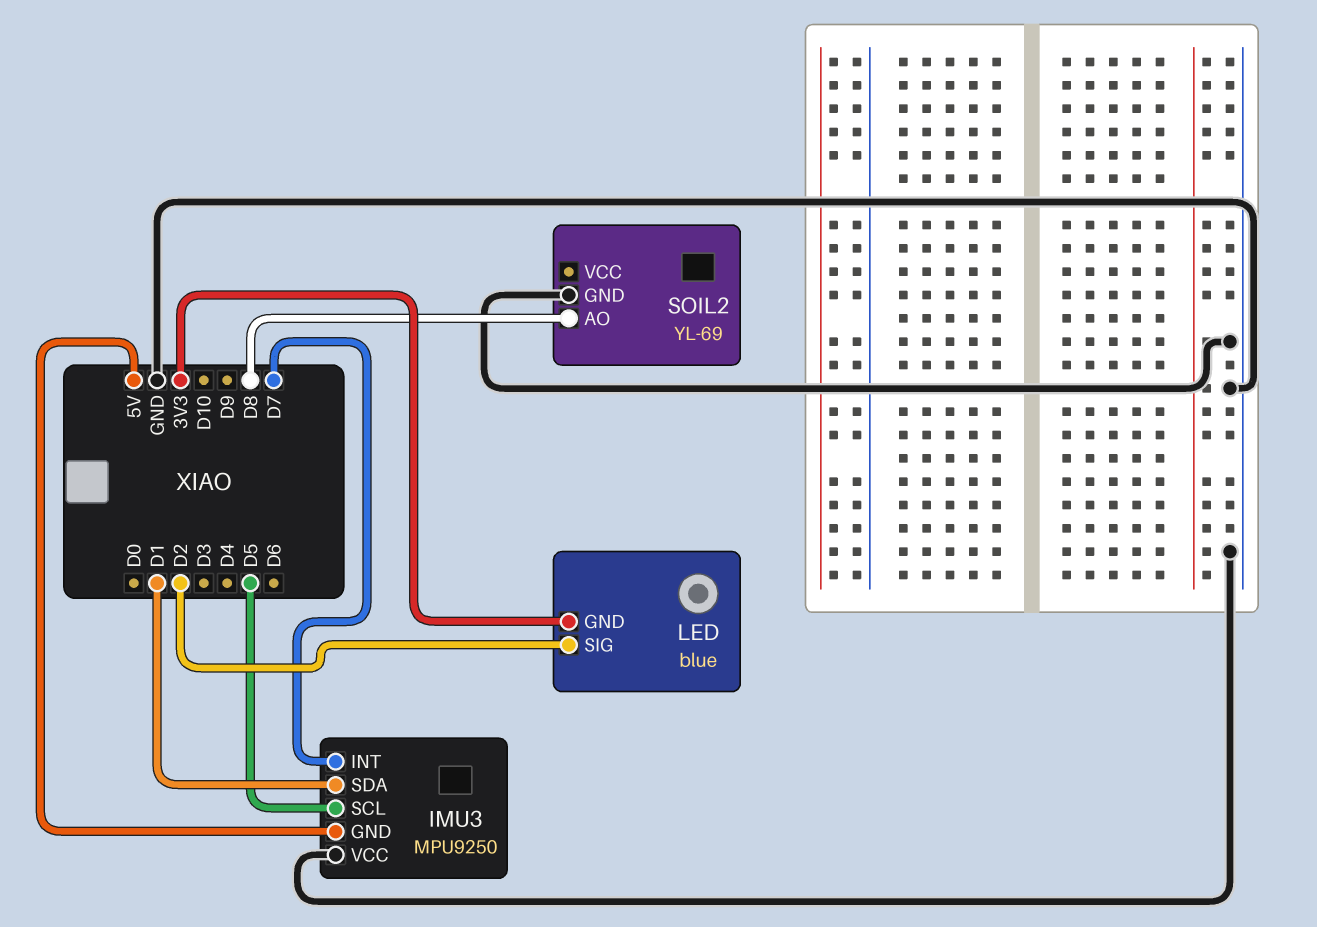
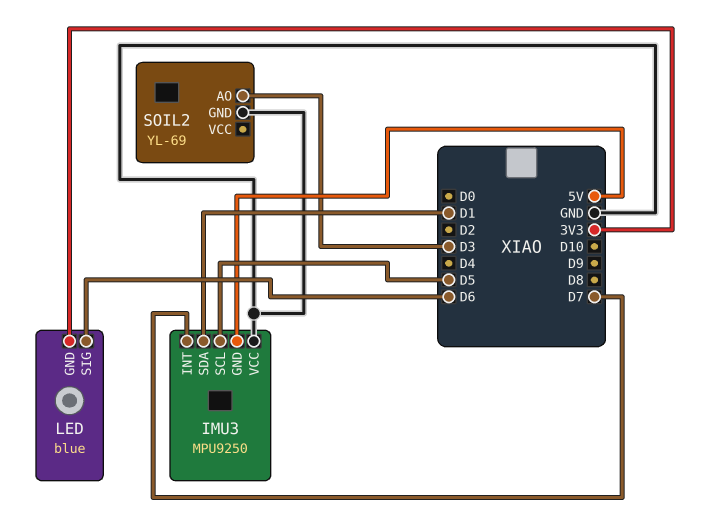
LED pin SIG: D2 -> D6
SOIL2 pin AO: D8 -> D3

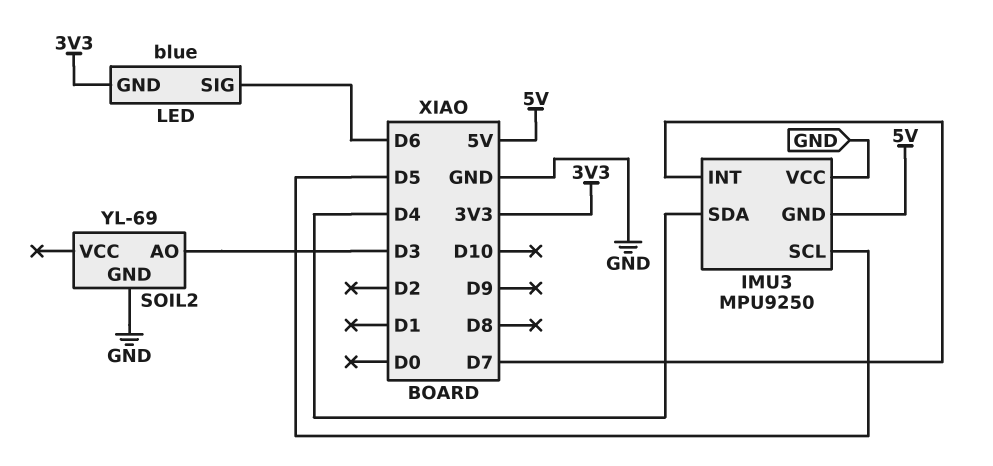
IMU3 pin SDA: D1 -> D4

